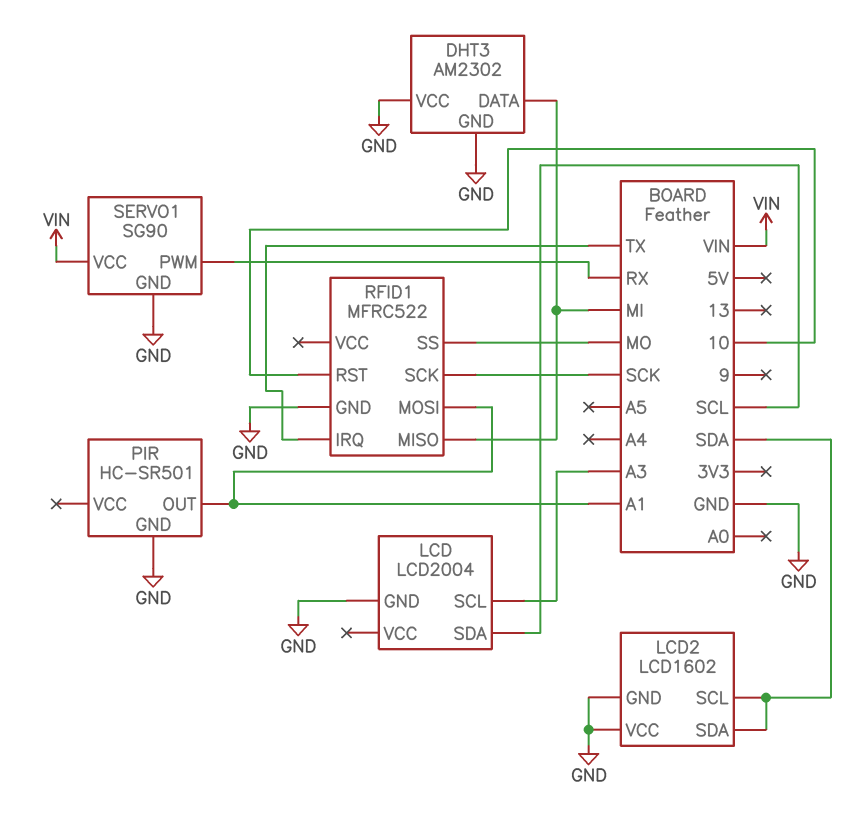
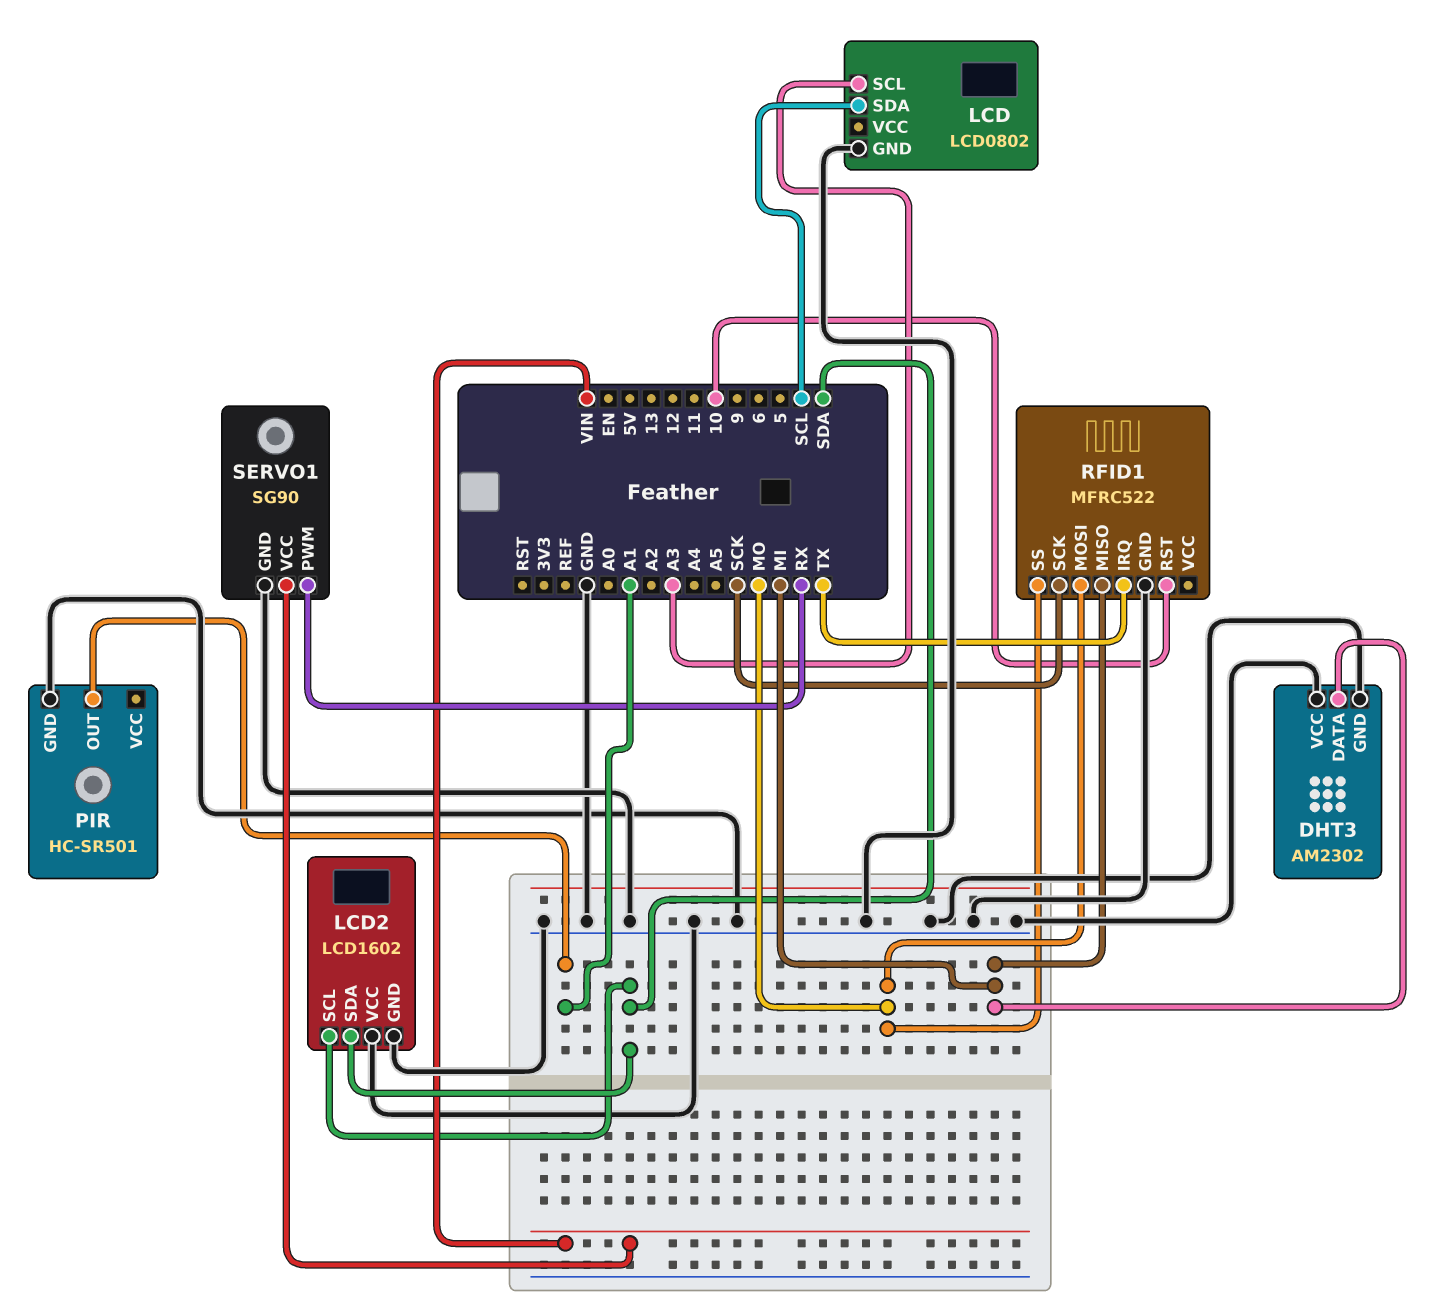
LCD: LCD2004 -> LCD0802
RFID1 pin MOSI: A1 -> MO

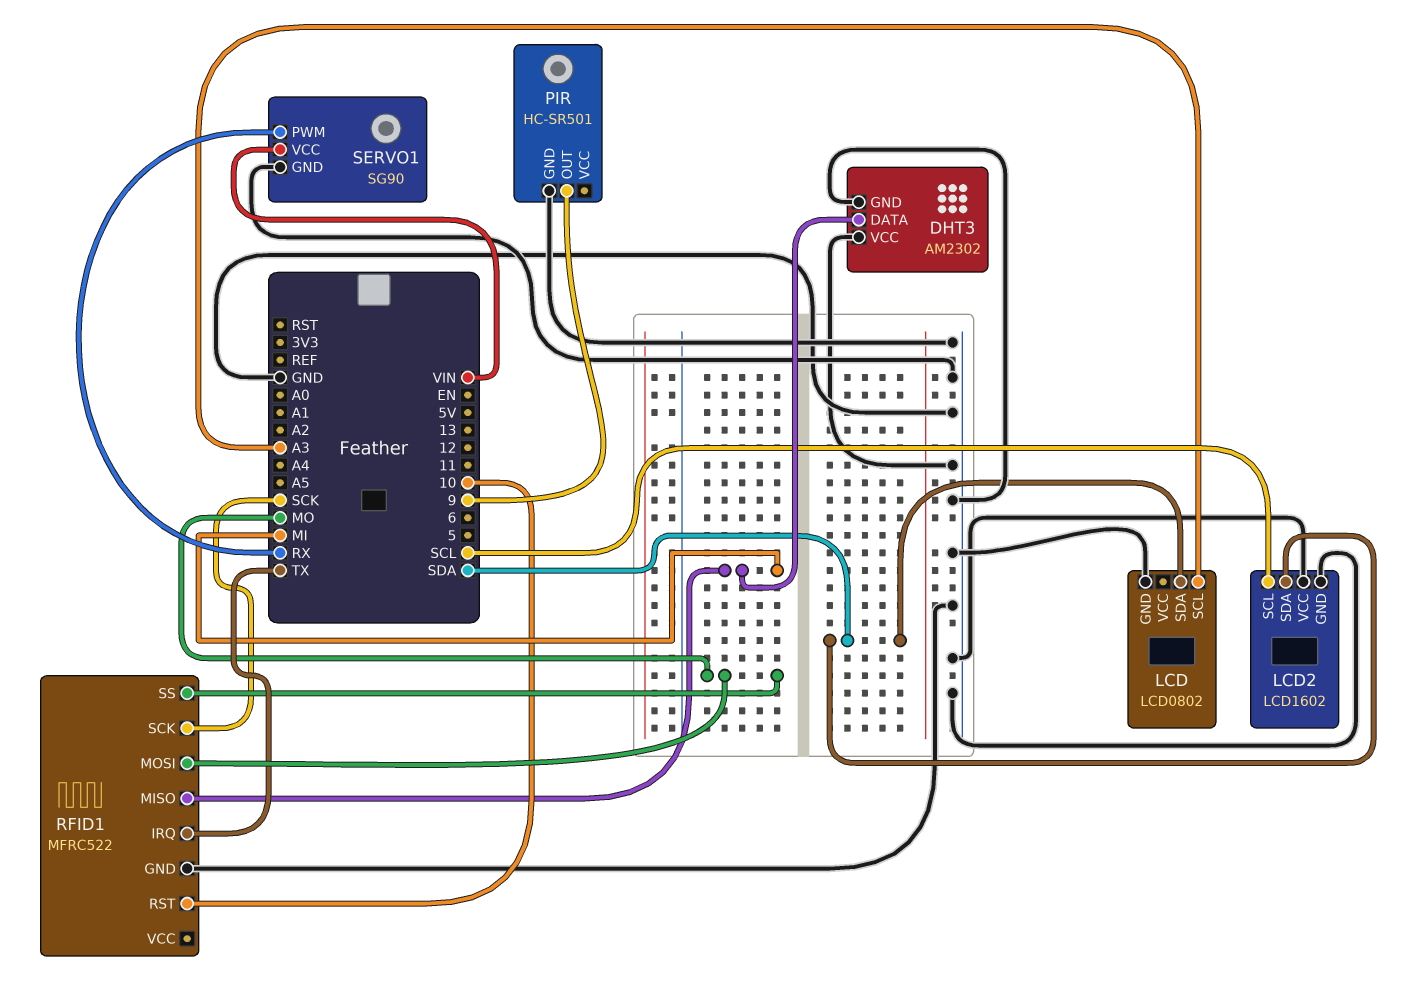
LCD pin SDA: SCL -> SDA
LCD2 pin SCL: SDA -> SCL
PIR pin OUT: A1 -> 9

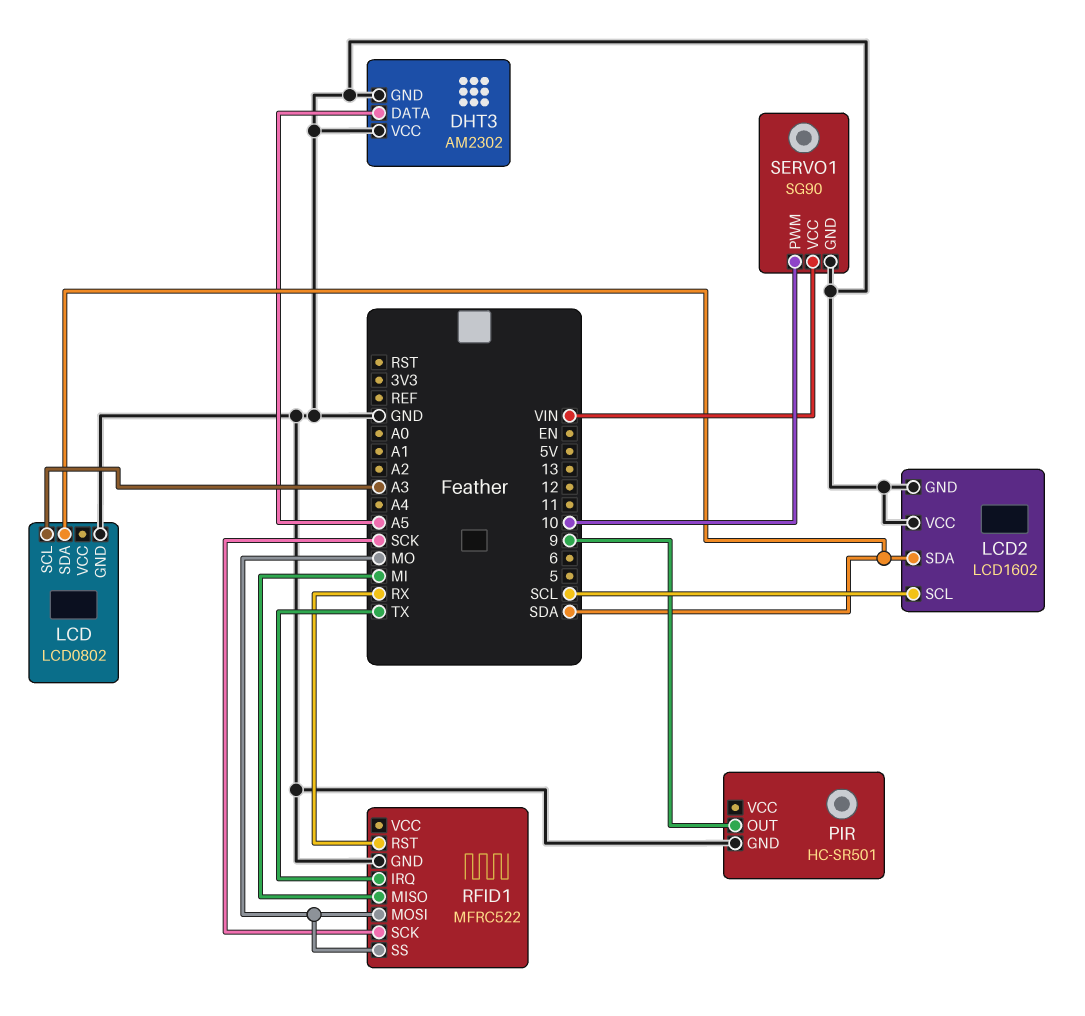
DHT3 pin DATA: MI -> A5
RFID1 pin RST: 10 -> RX
SERVO1 pin PWM: RX -> 10

